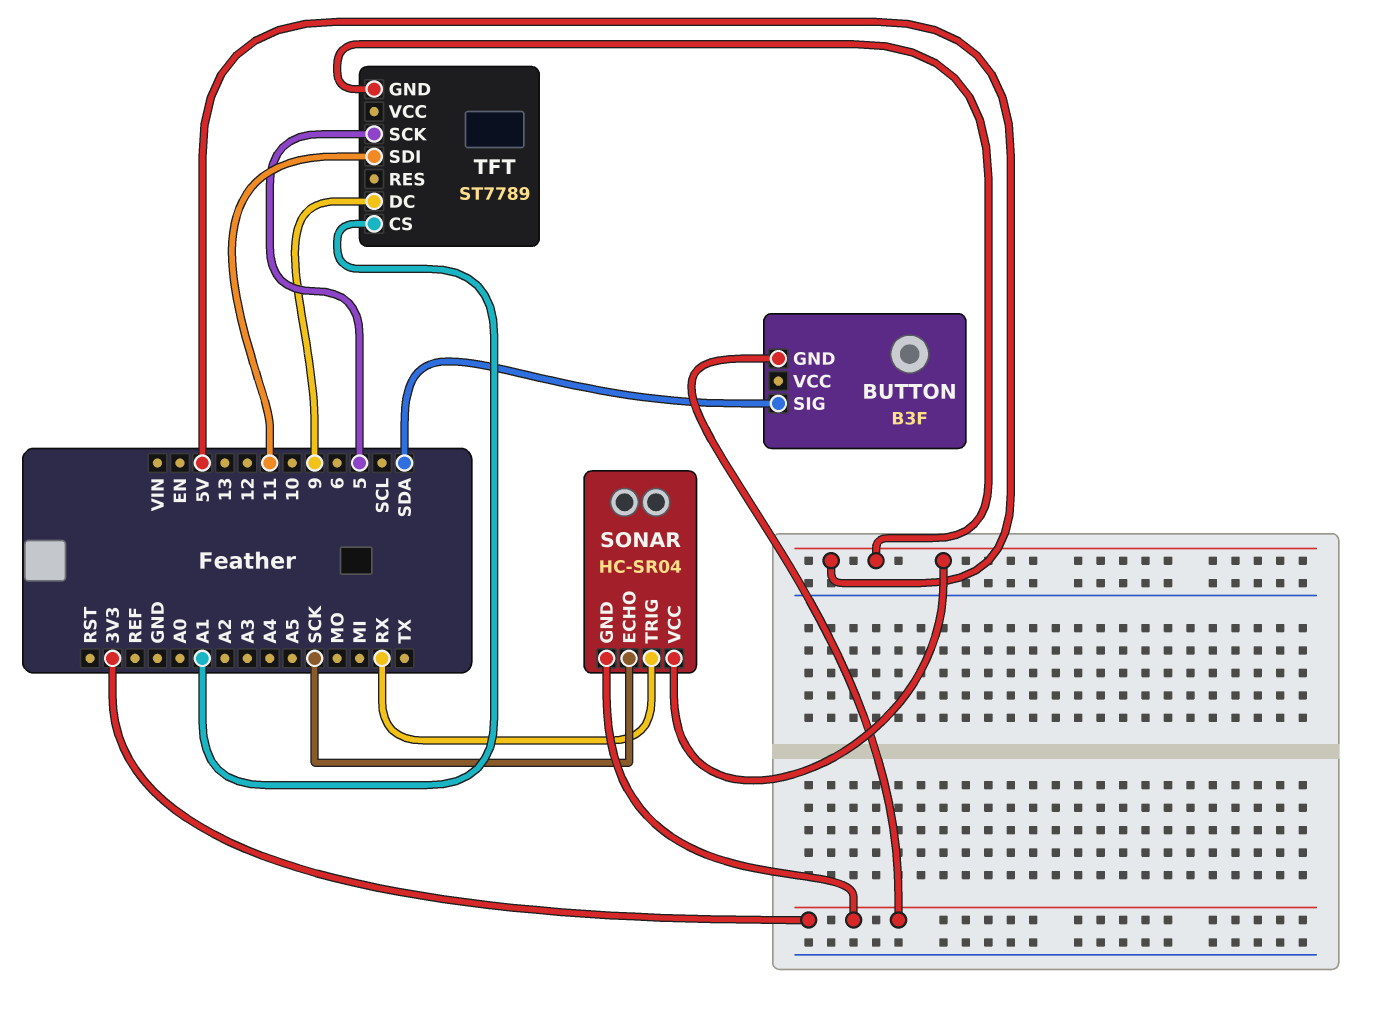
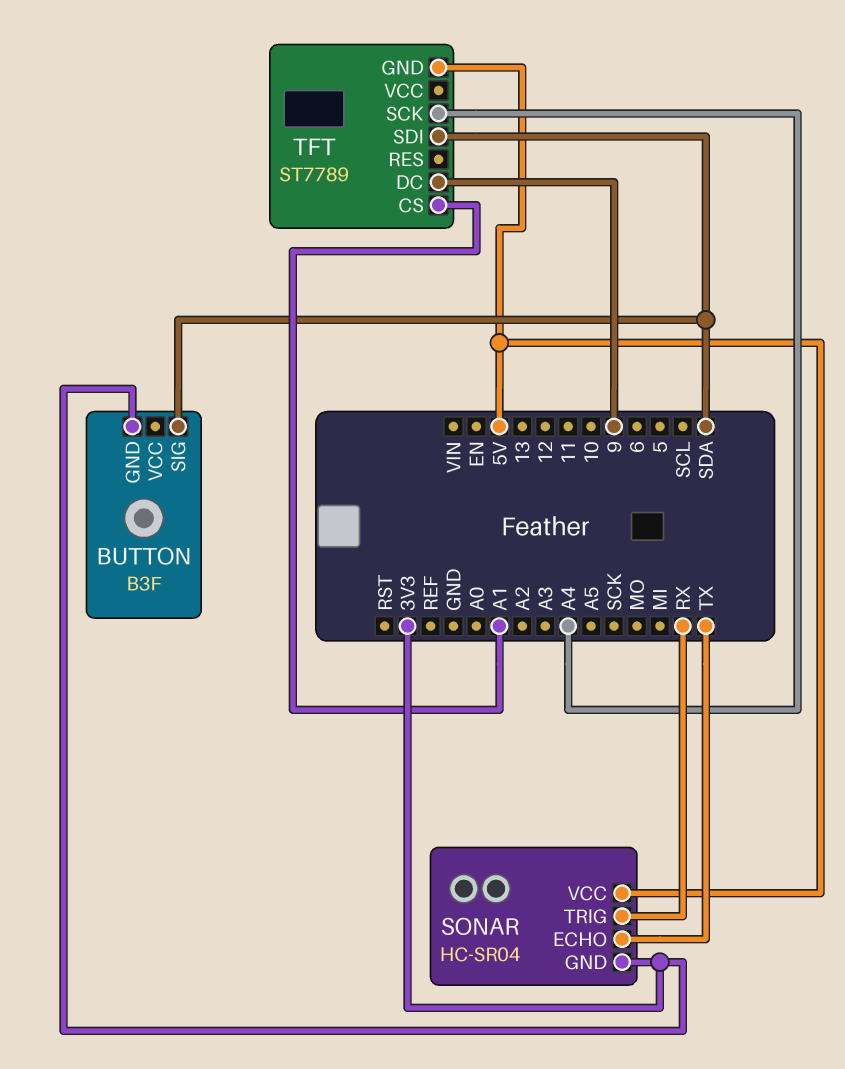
SONAR pin ECHO: SCK -> TX
TFT pin SCK: 5 -> A4
TFT pin SDI: 11 -> SDA

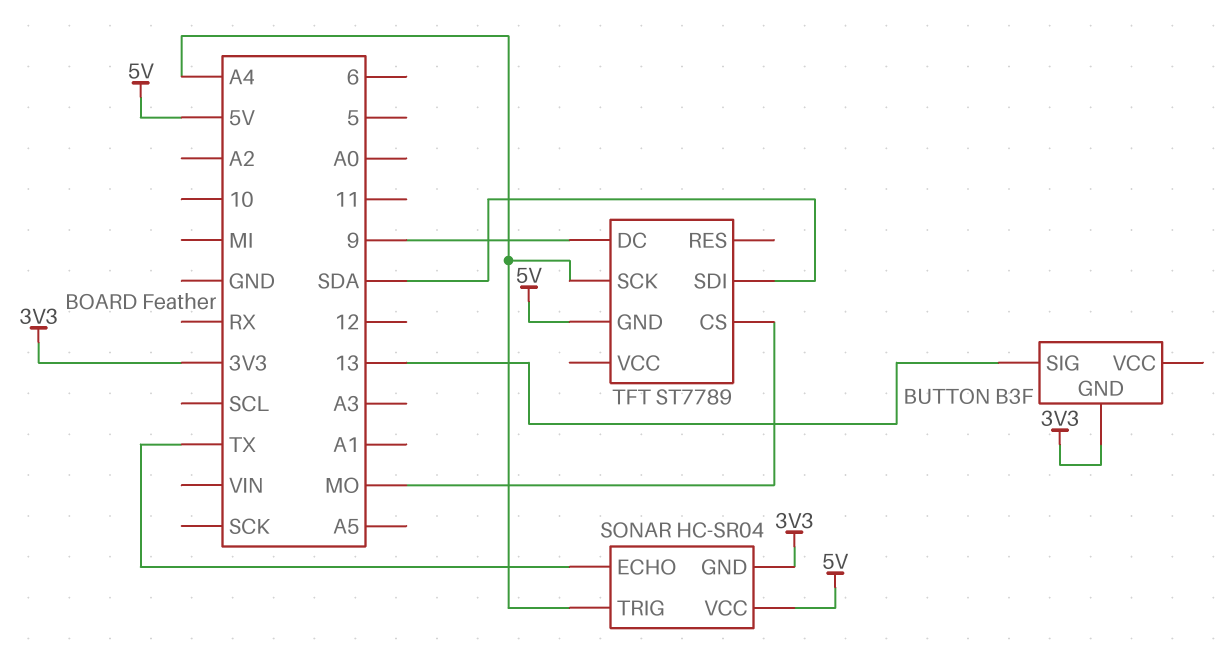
BUTTON pin SIG: SDA -> 13
SONAR pin TRIG: RX -> A4
TFT pin CS: A1 -> MO

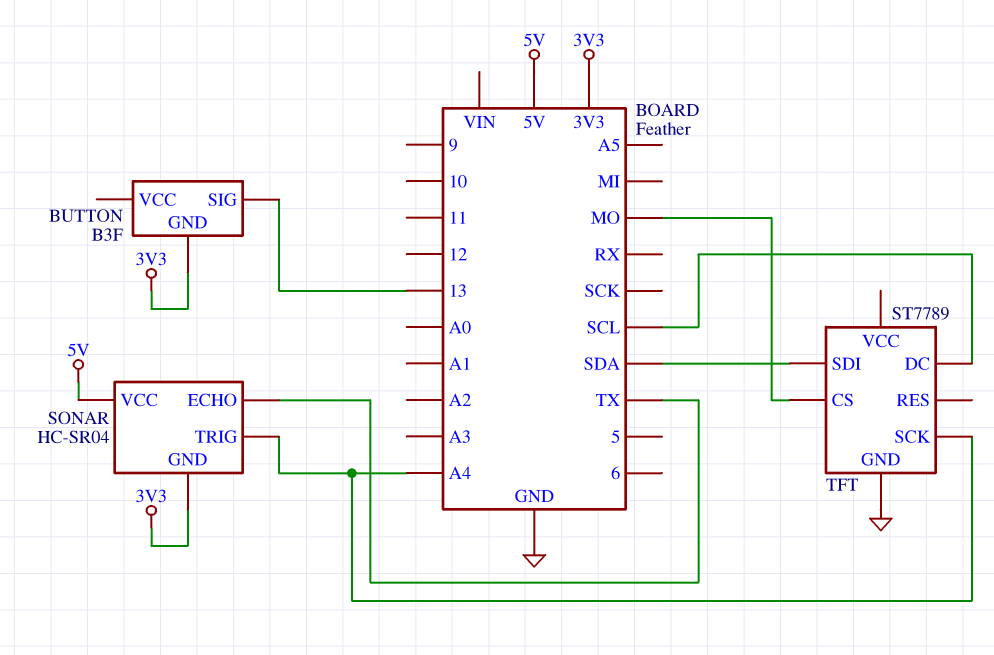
TFT pin DC: 9 -> SCL
TFT pin GND: 5V -> GND

